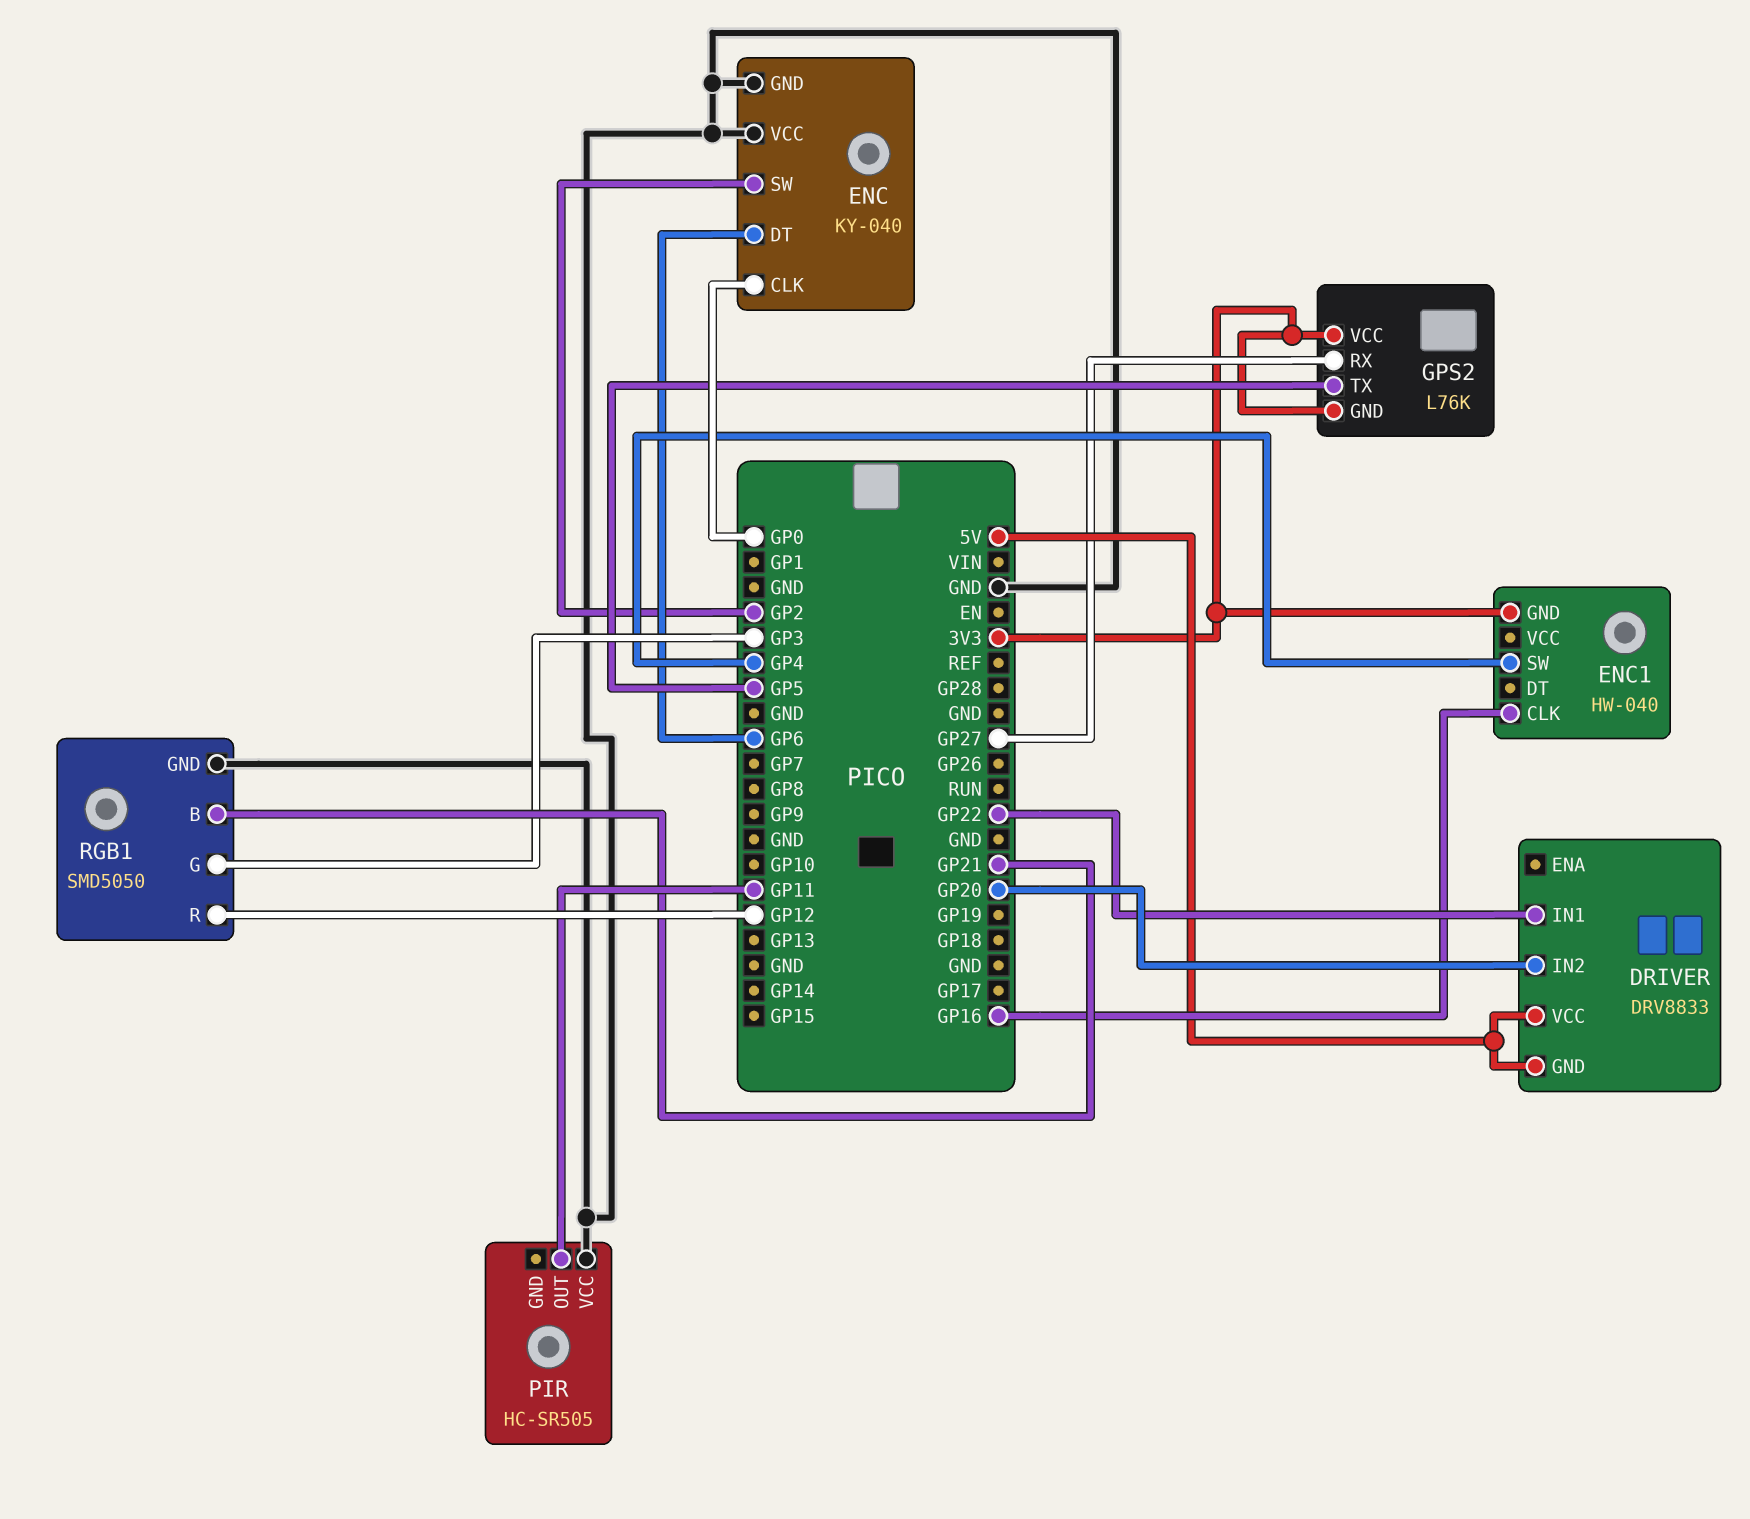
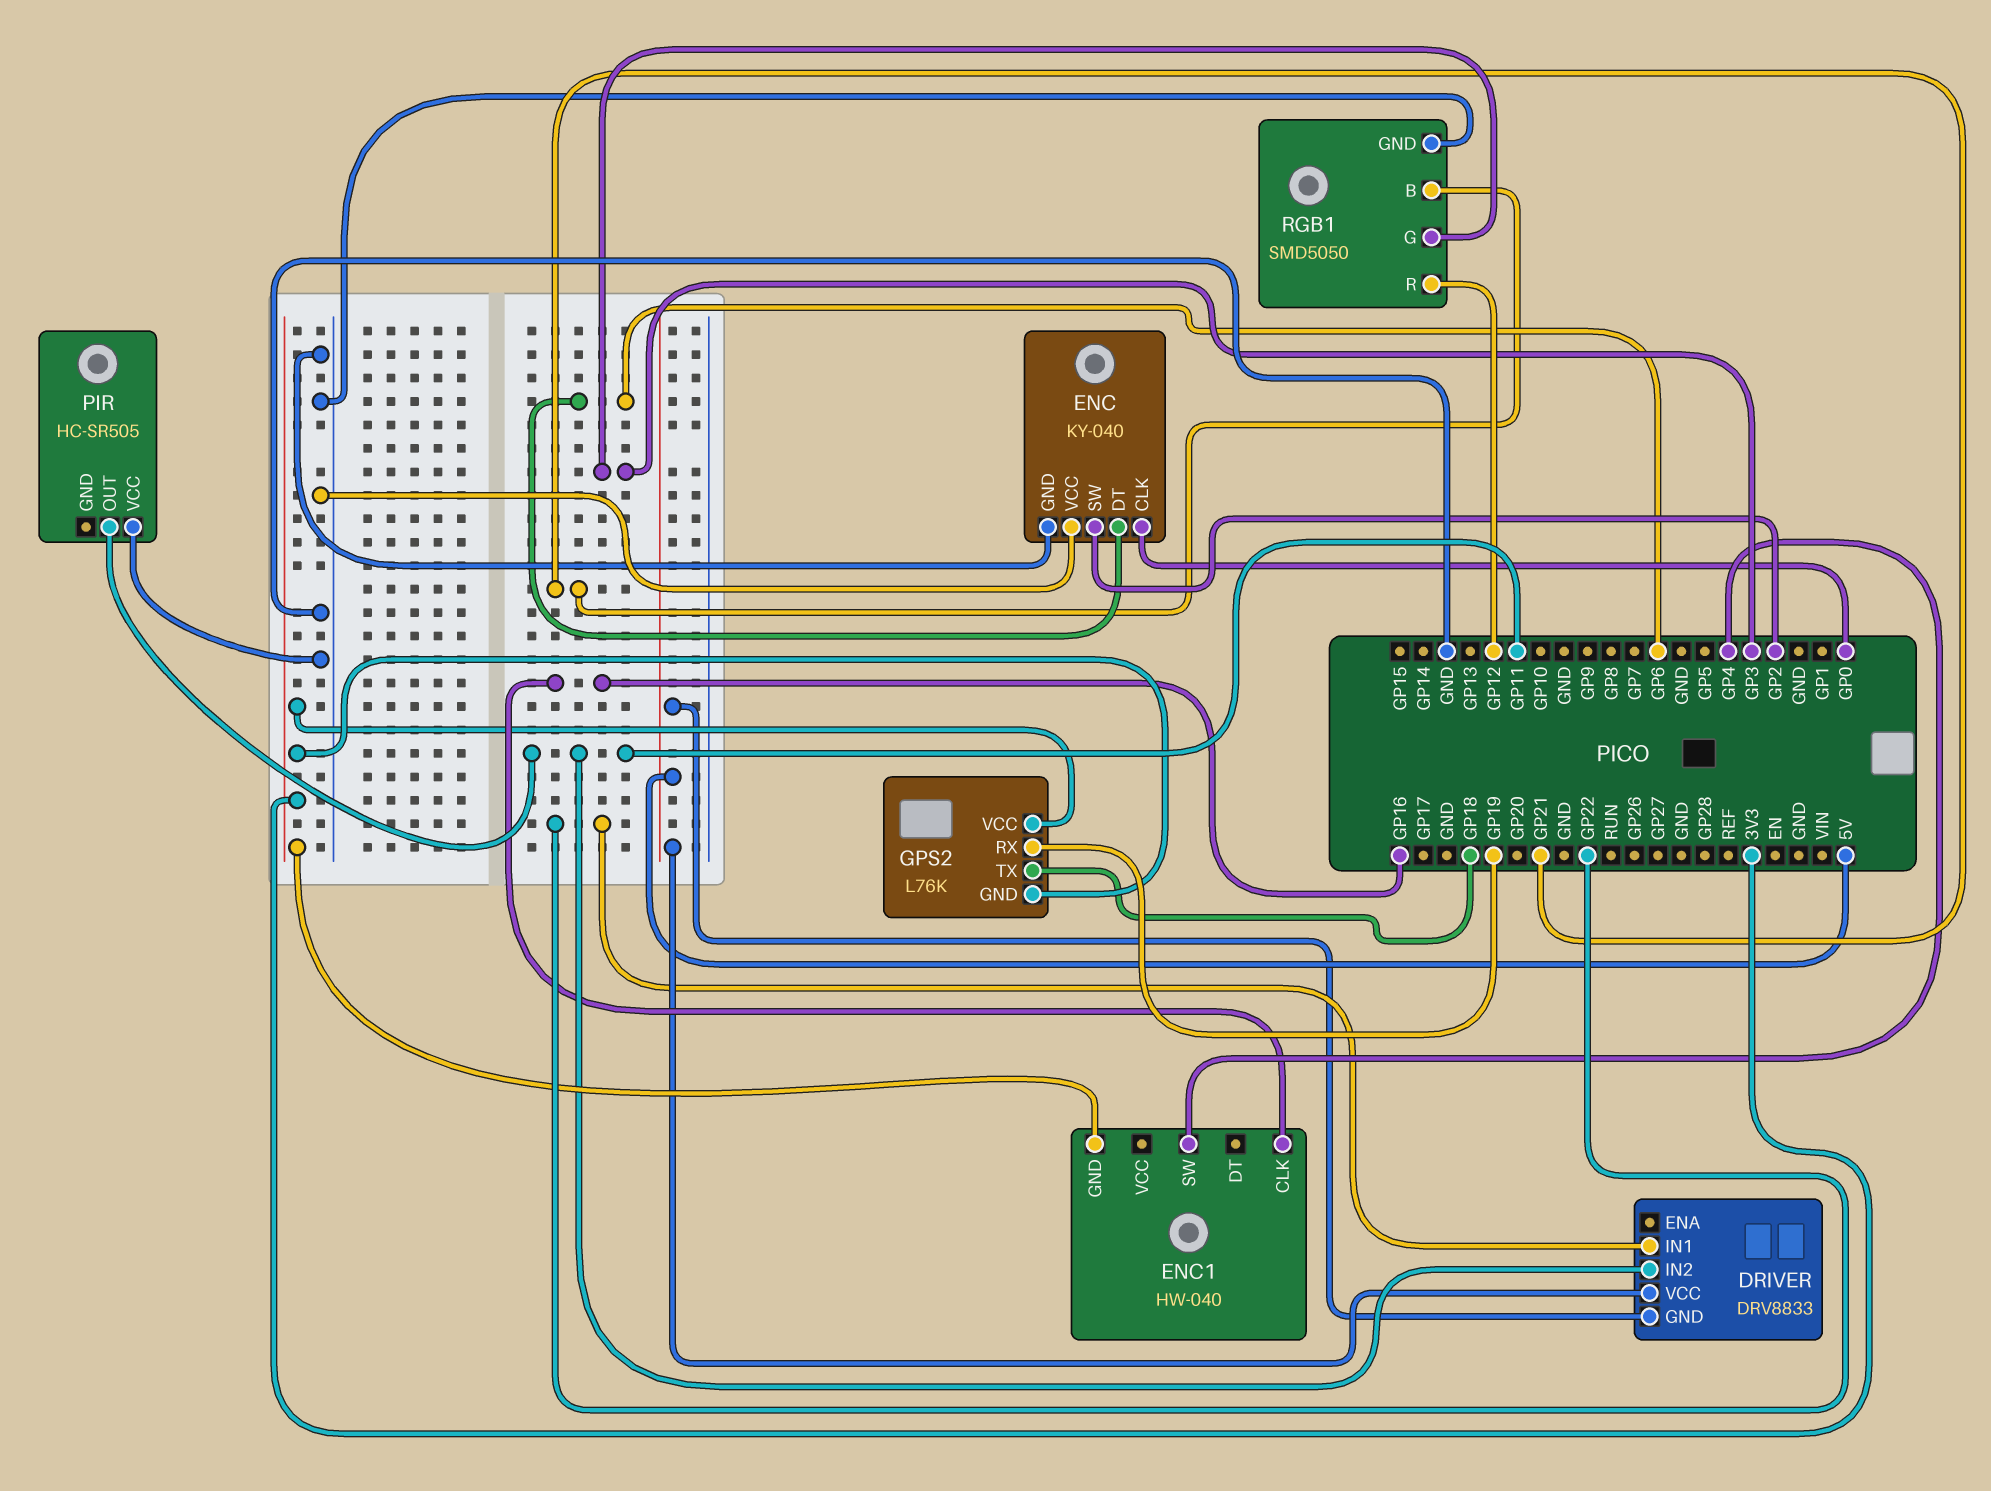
DRIVER pin IN2: GP20 -> GP11
GPS2 pin RX: GP27 -> GP19
GPS2 pin TX: GP5 -> GP18

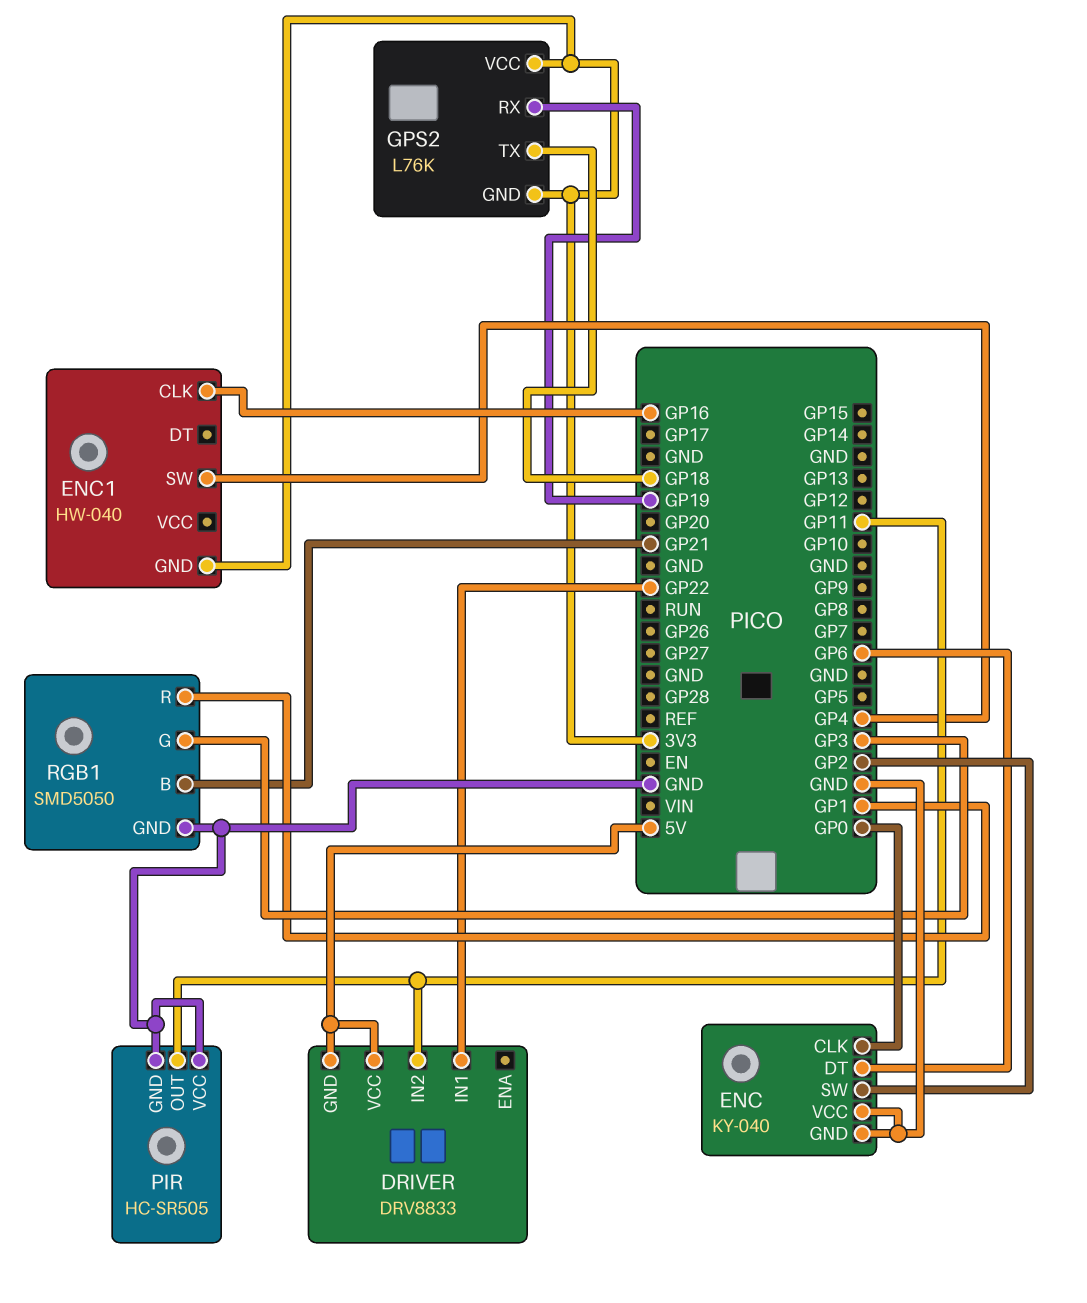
PIR pin GND: none -> GND
RGB1 pin R: GP12 -> GP1

